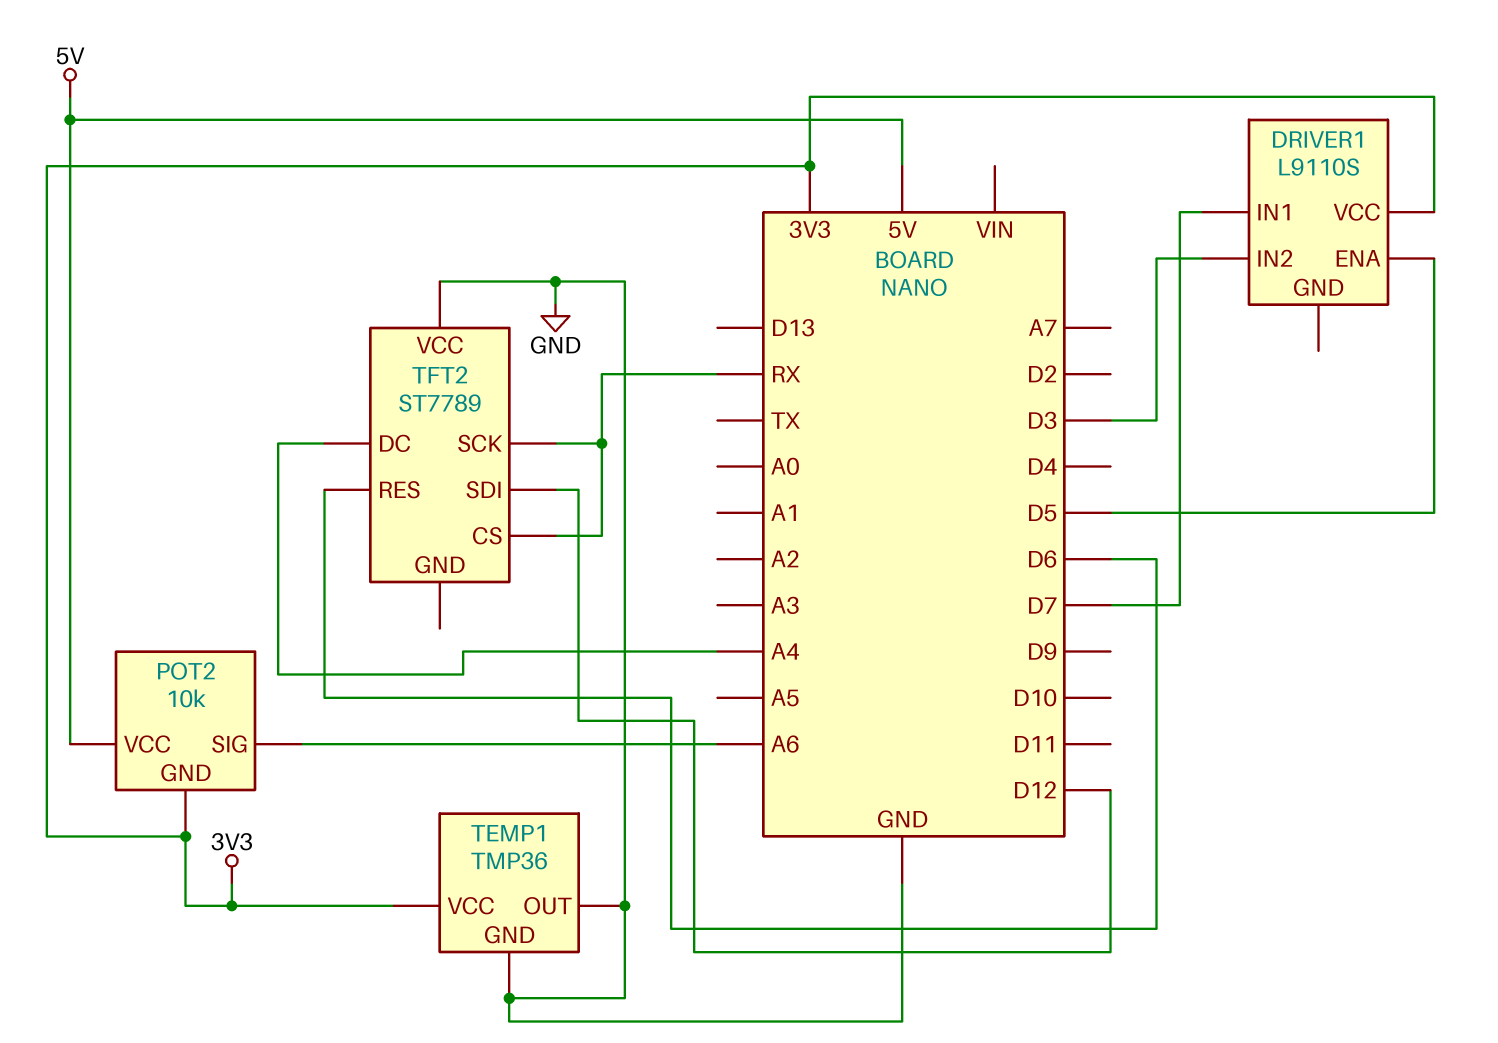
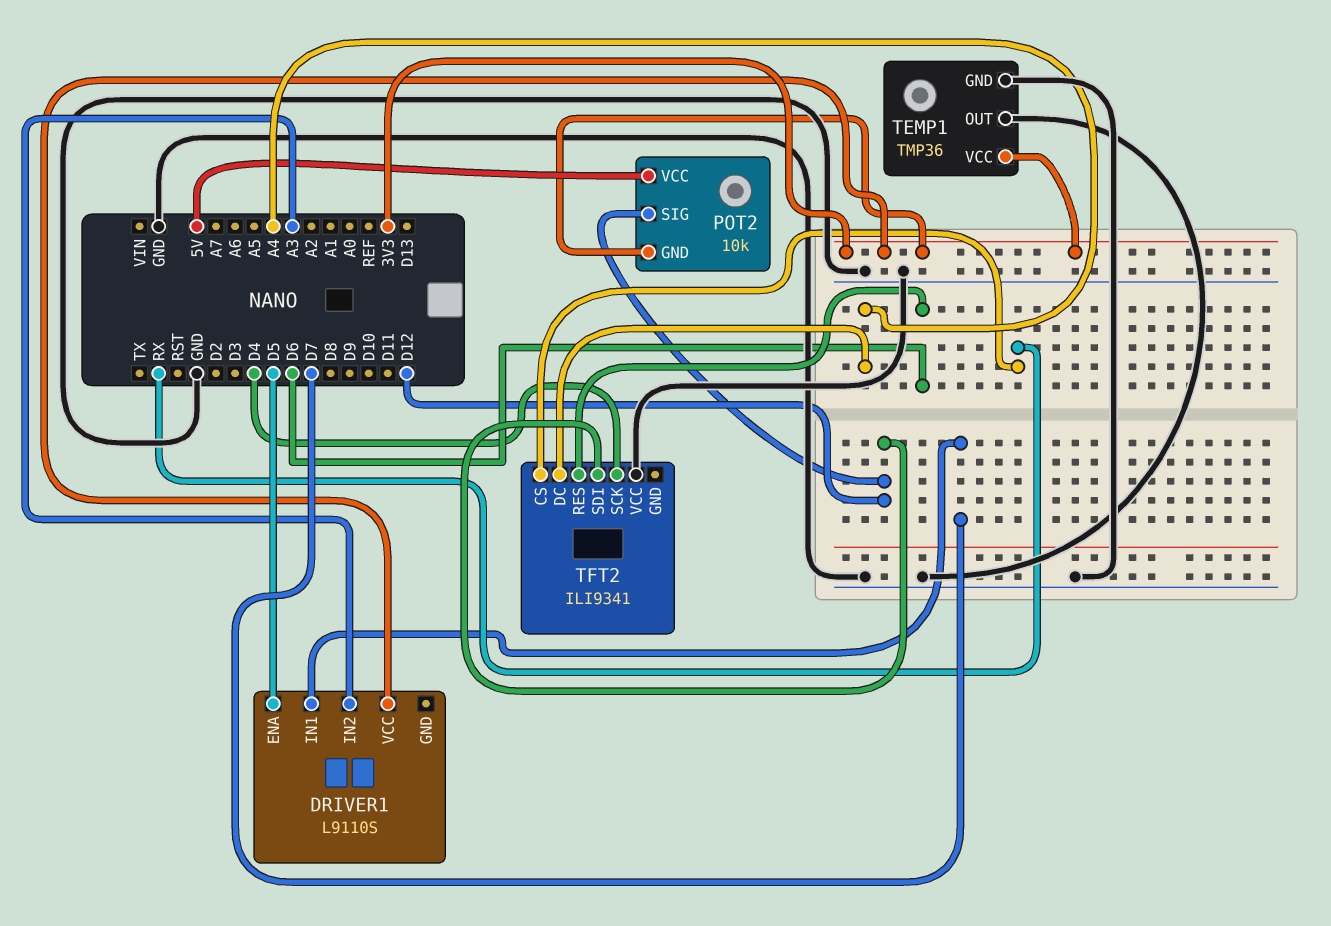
DRIVER1 pin IN2: D3 -> A3
POT2 pin SIG: A6 -> D12
TFT2: ST7789 -> ILI9341
TFT2 pin SCK: RX -> D4

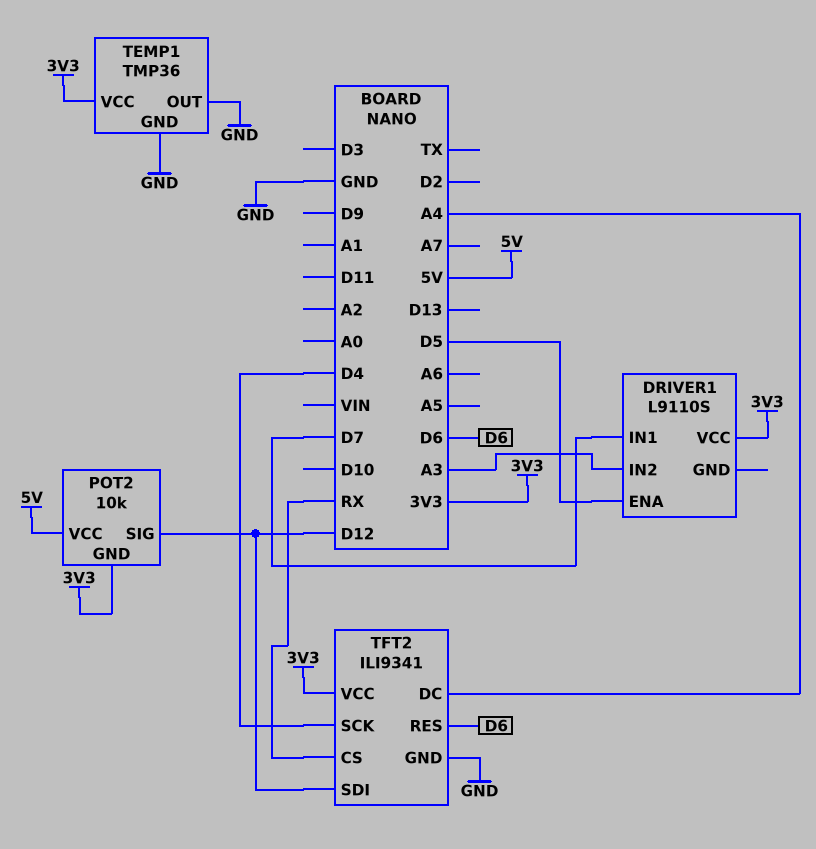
TFT2 pin GND: none -> GND
TFT2 pin VCC: GND -> 3V3

